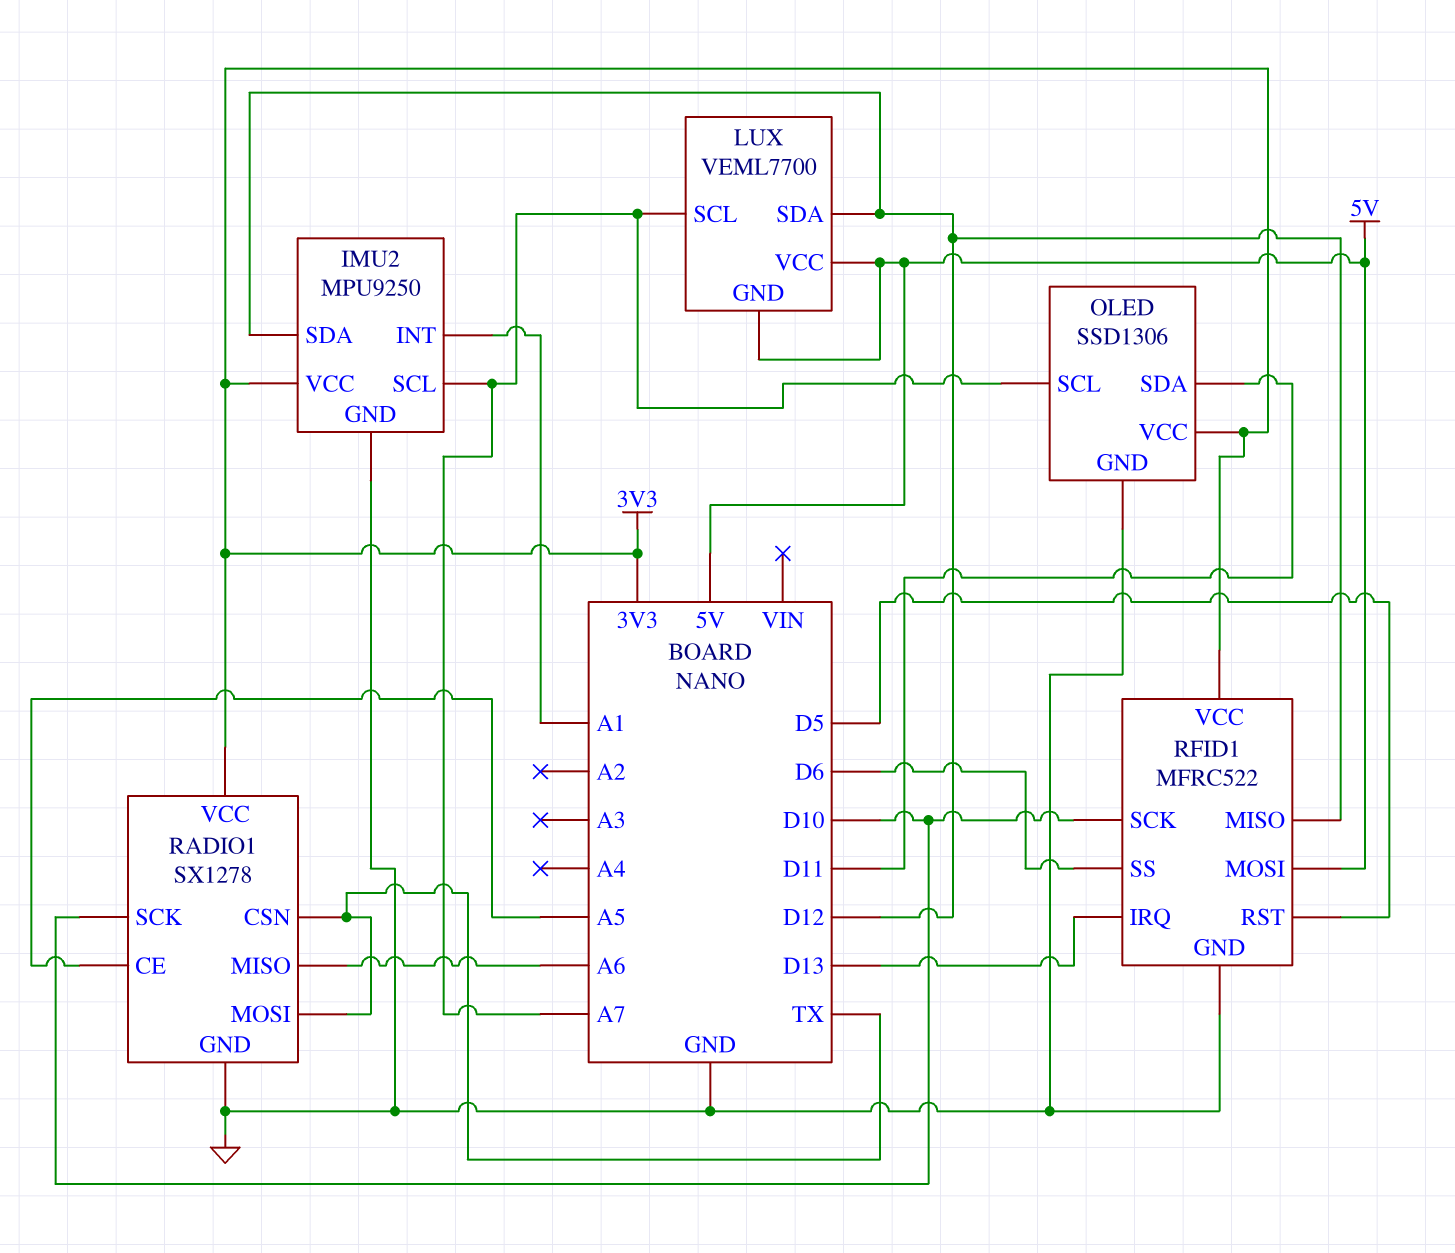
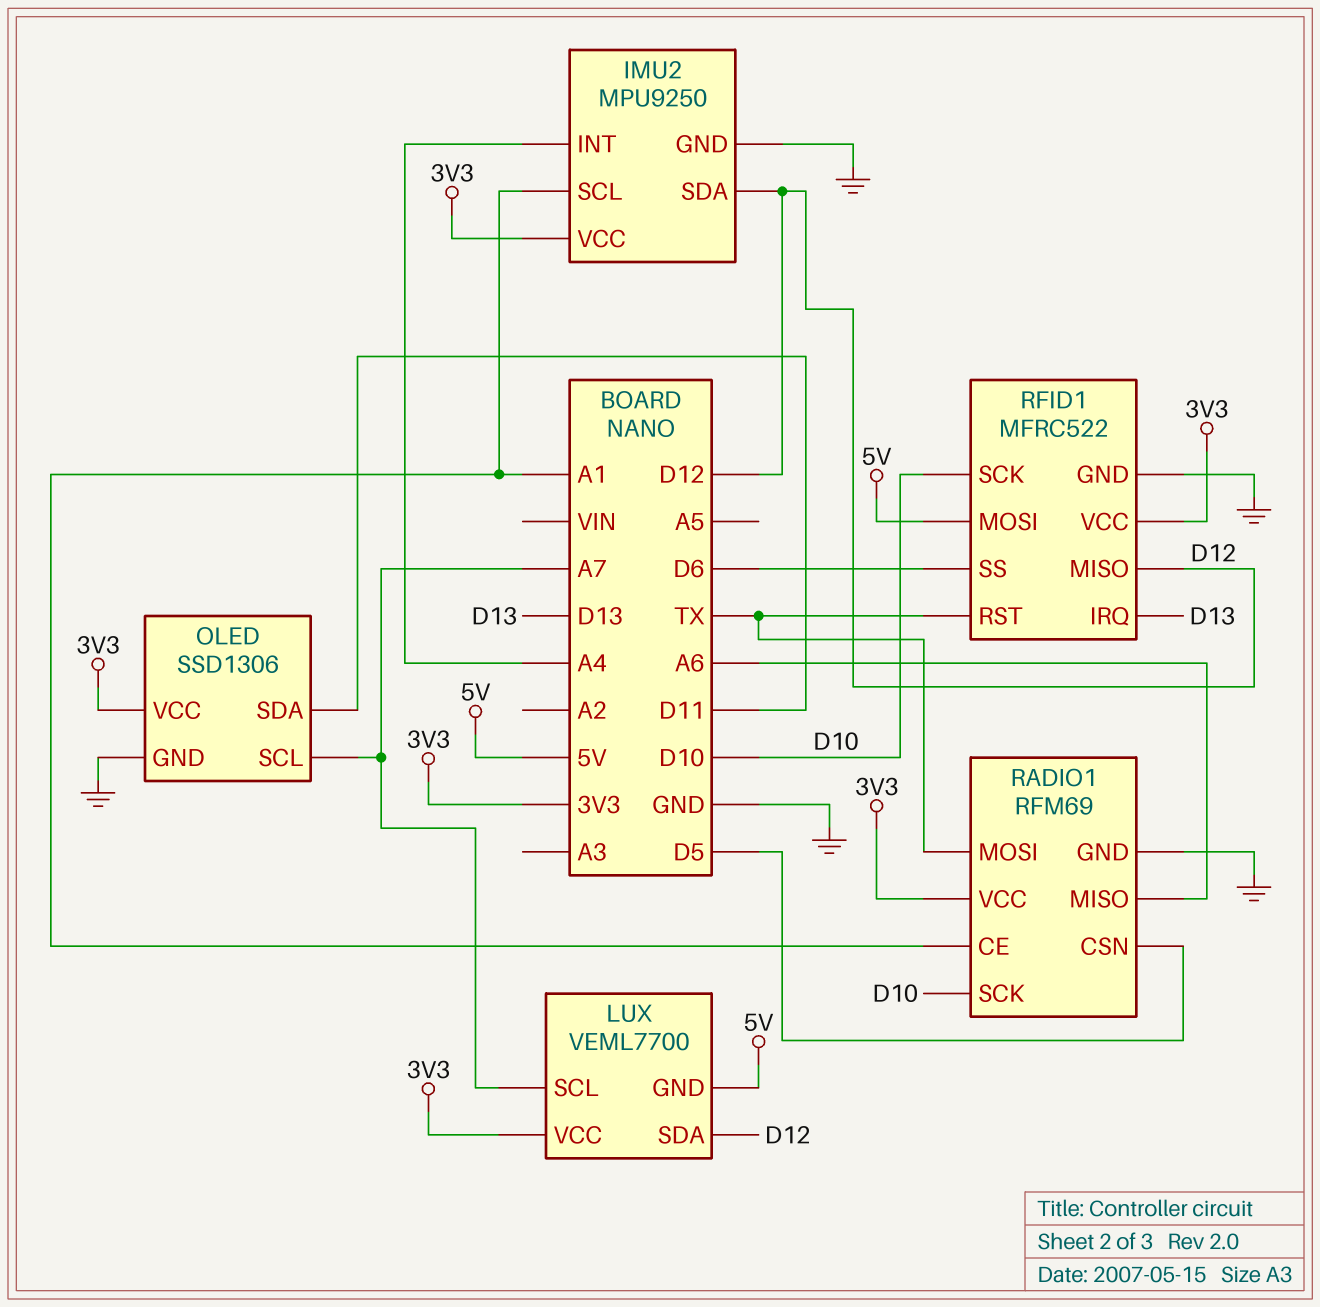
IMU2 pin INT: A1 -> A4
IMU2 pin SCL: A7 -> A1
LUX pin VCC: 5V -> 3V3
RADIO1: SX1278 -> RFM69
RADIO1 pin CE: A5 -> A1
RADIO1 pin CSN: TX -> D5
RFID1 pin RST: D5 -> TX

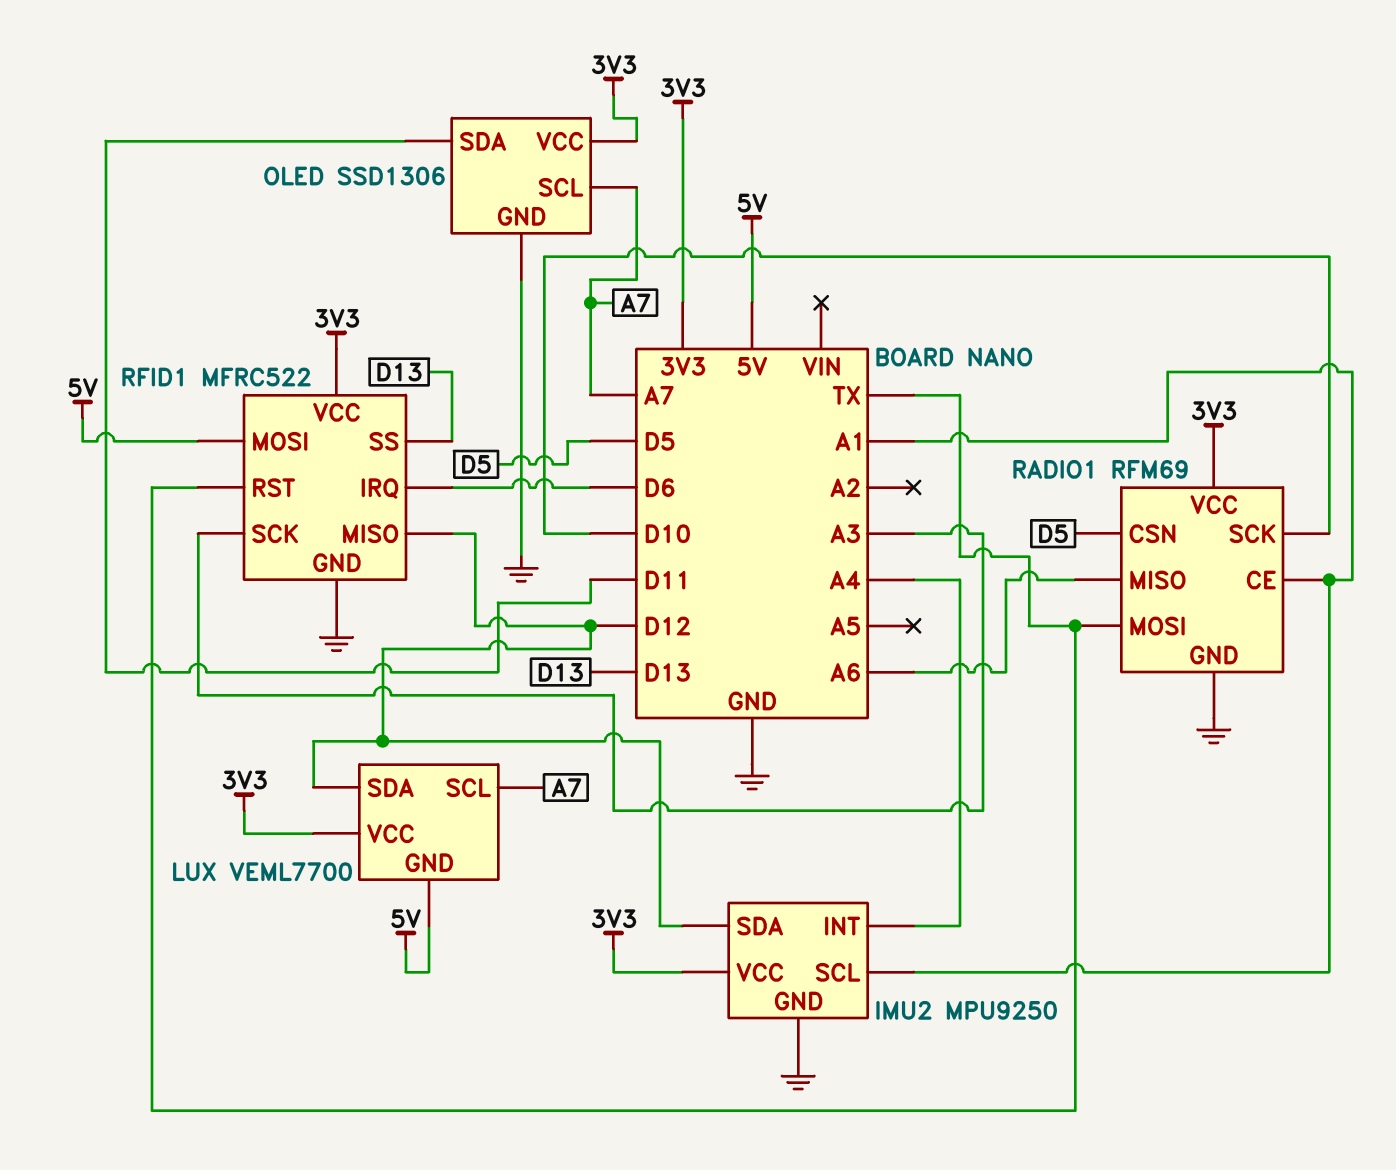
RFID1 pin IRQ: D13 -> D6
RFID1 pin SCK: D10 -> A3
RFID1 pin SS: D6 -> D13

